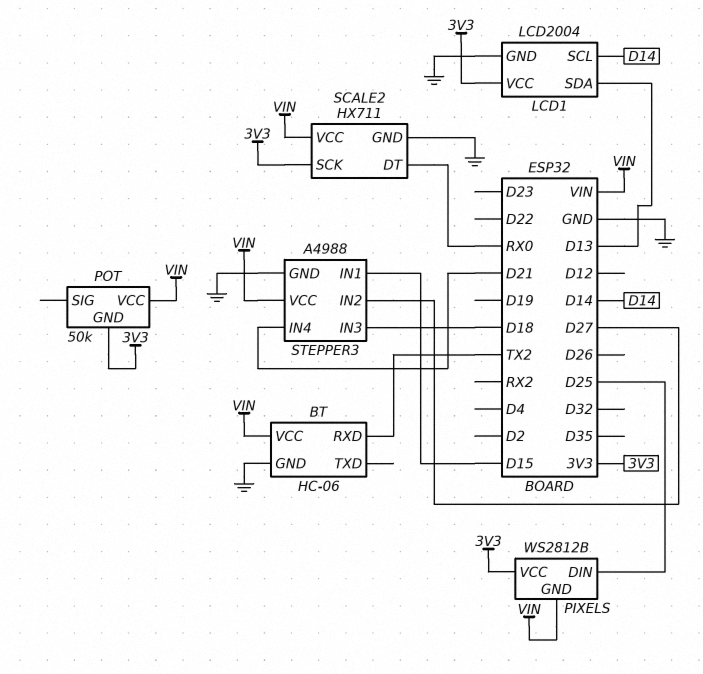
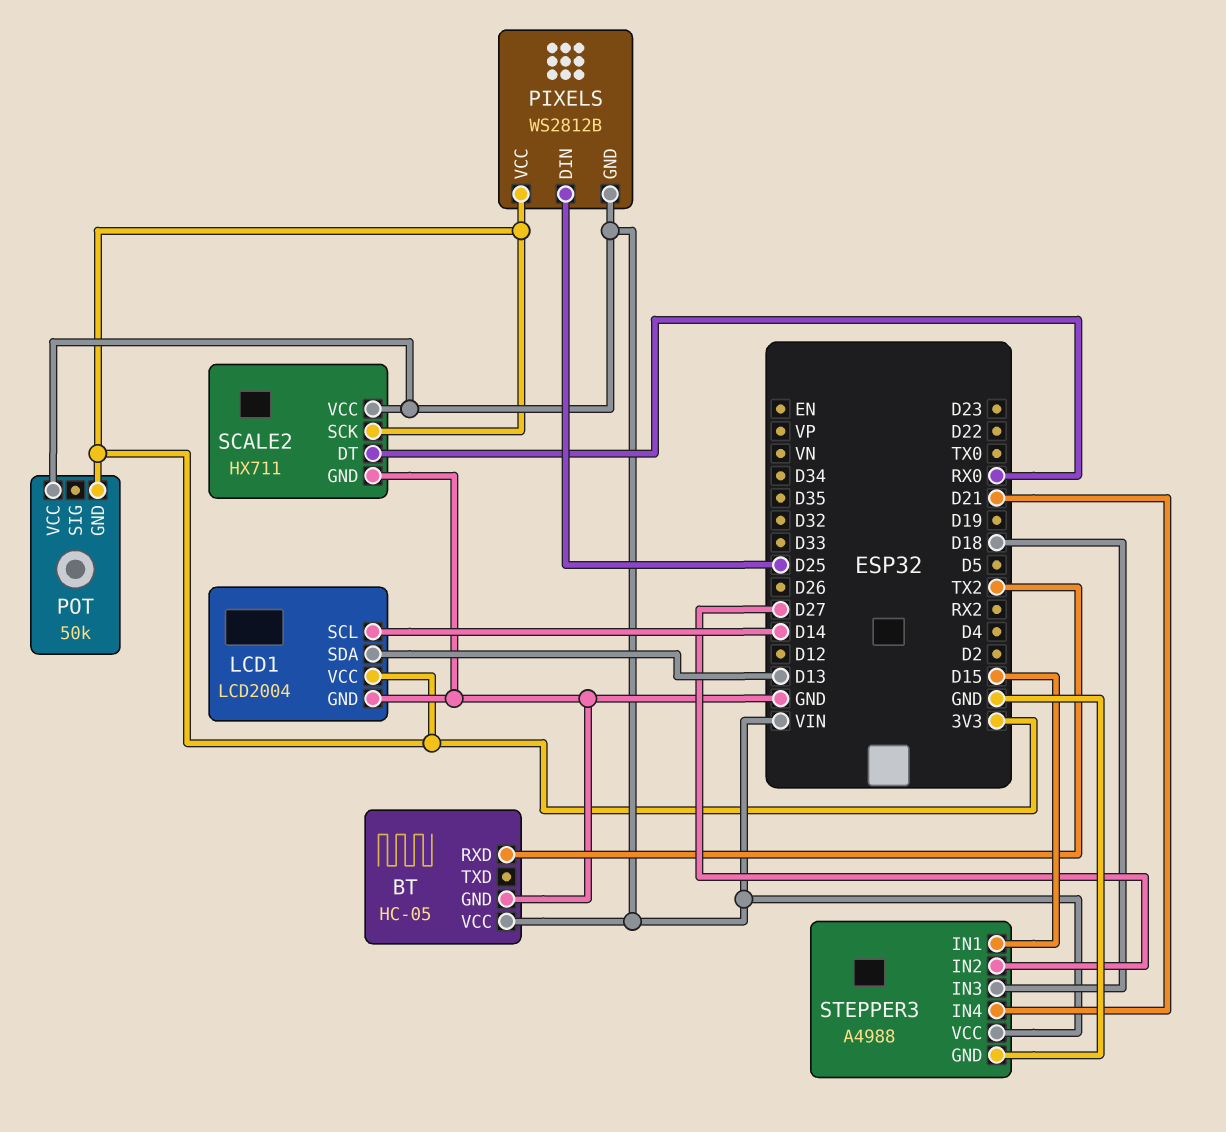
BT: HC-06 -> HC-05

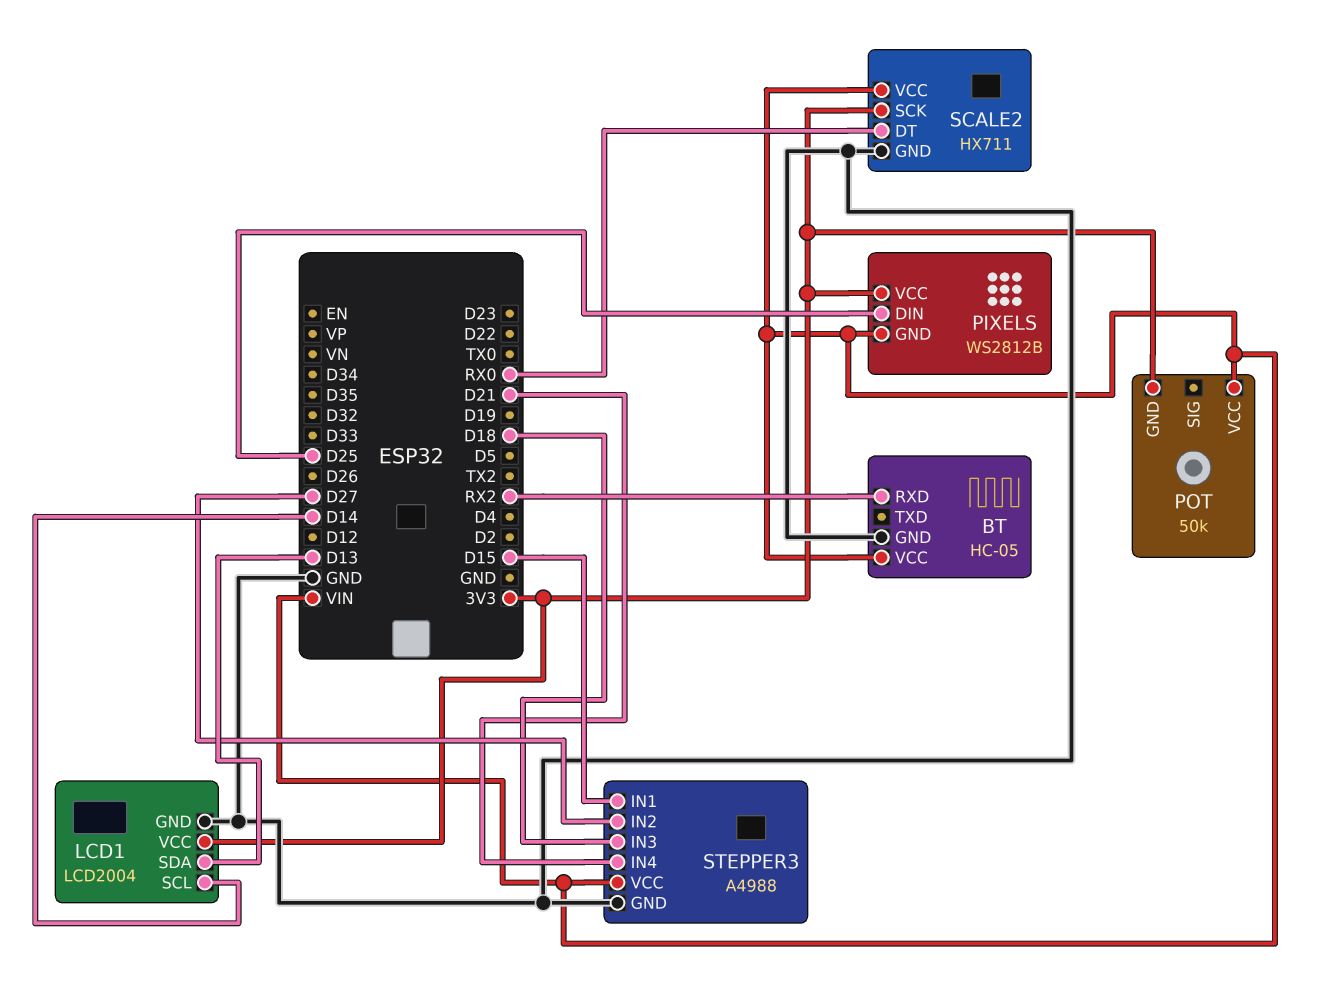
BT pin RXD: TX2 -> RX2

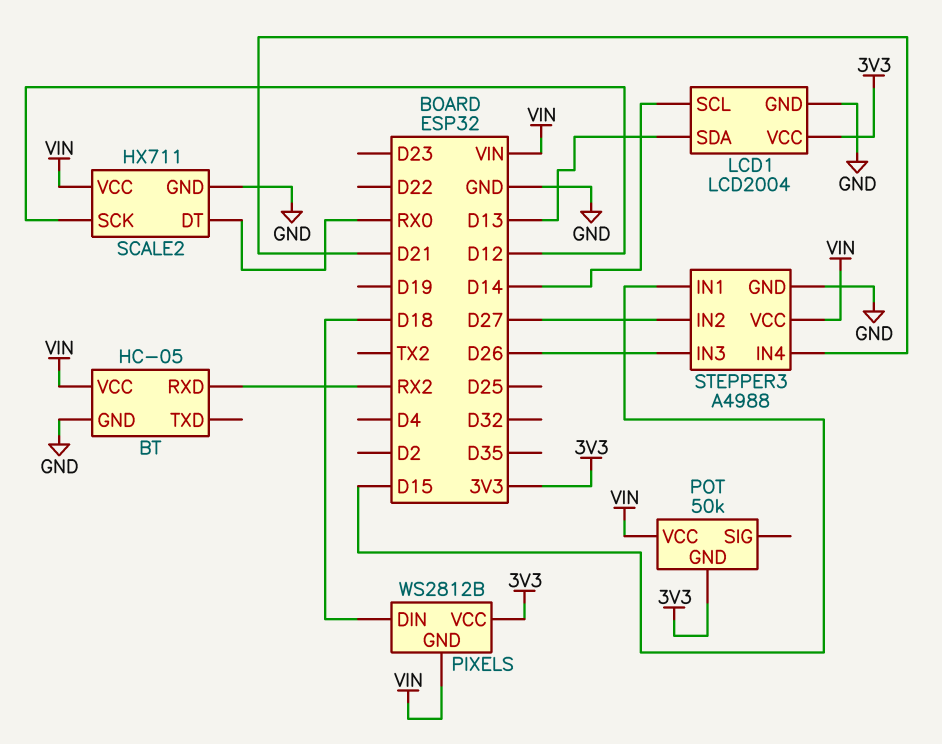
PIXELS pin DIN: D25 -> D18
SCALE2 pin SCK: 3V3 -> D12
STEPPER3 pin IN3: D18 -> D26

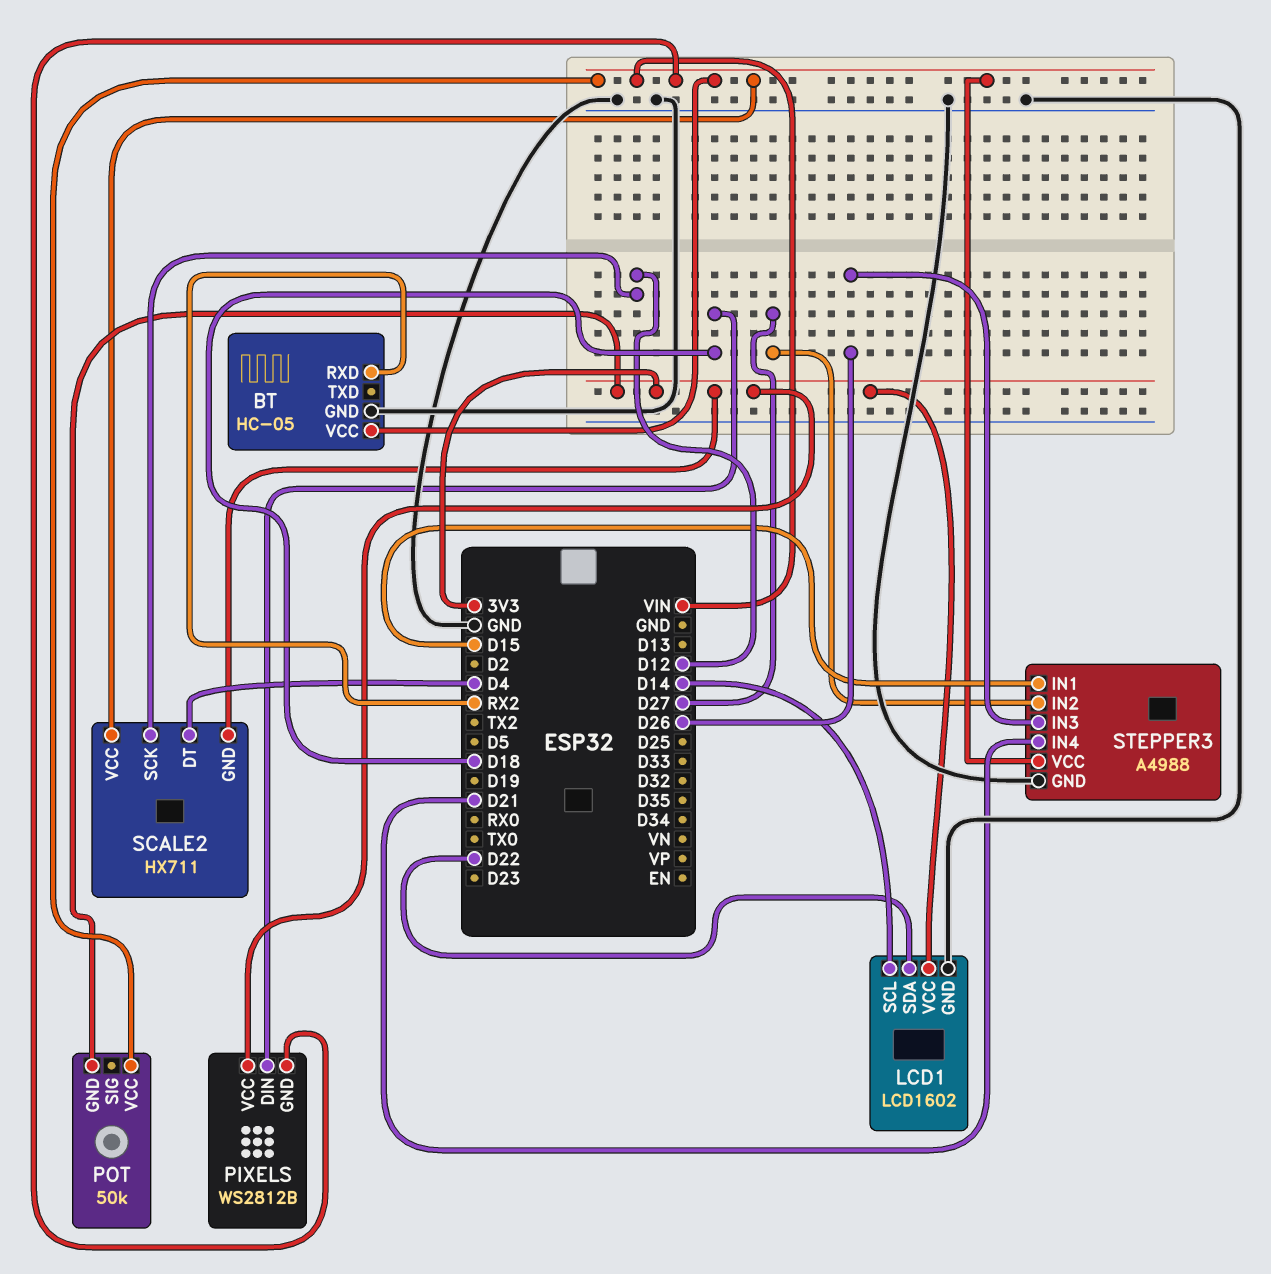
LCD1: LCD2004 -> LCD1602
LCD1 pin SDA: D13 -> D22
SCALE2 pin DT: RX0 -> D4
SCALE2 pin GND: GND -> 3V3

